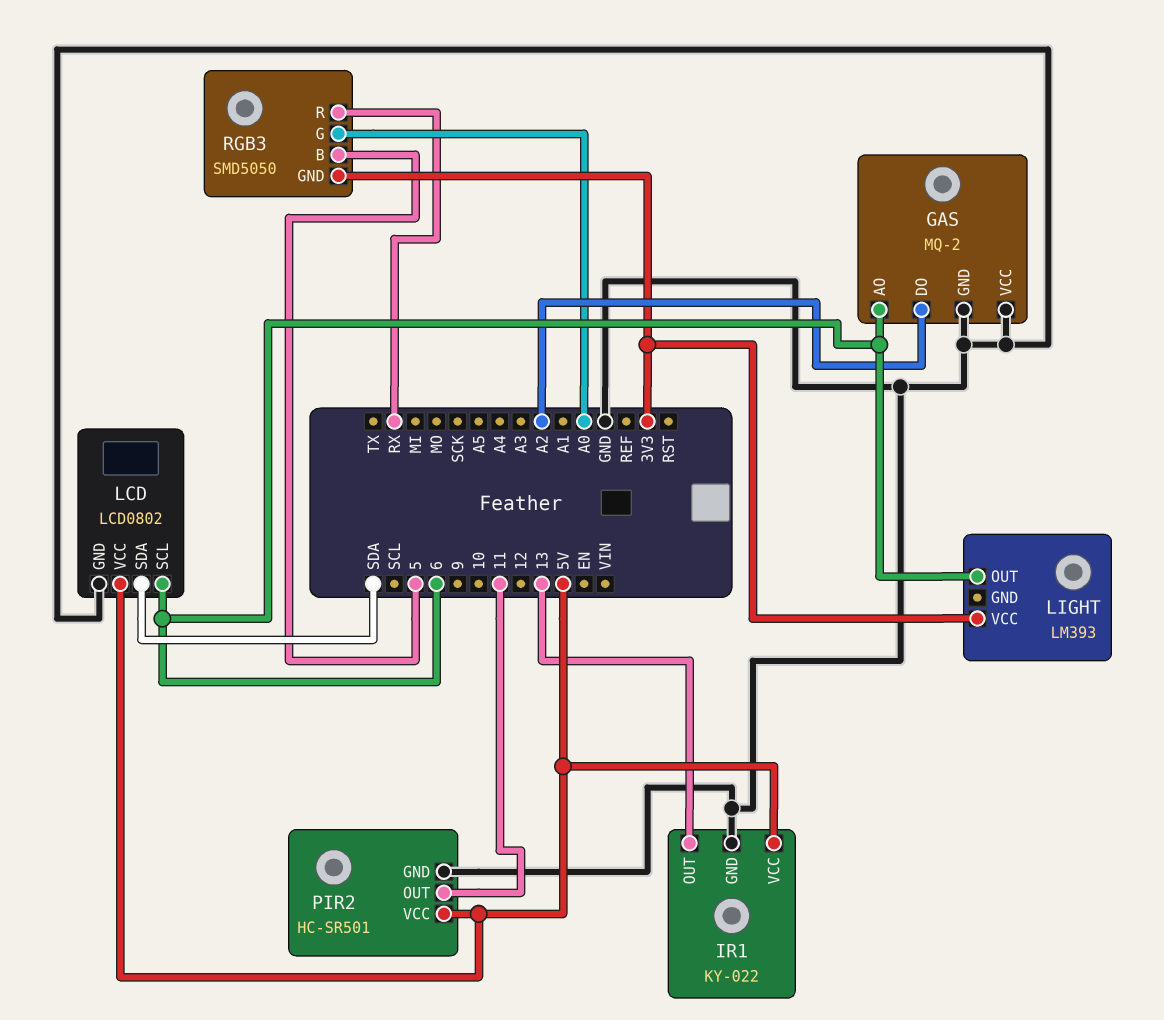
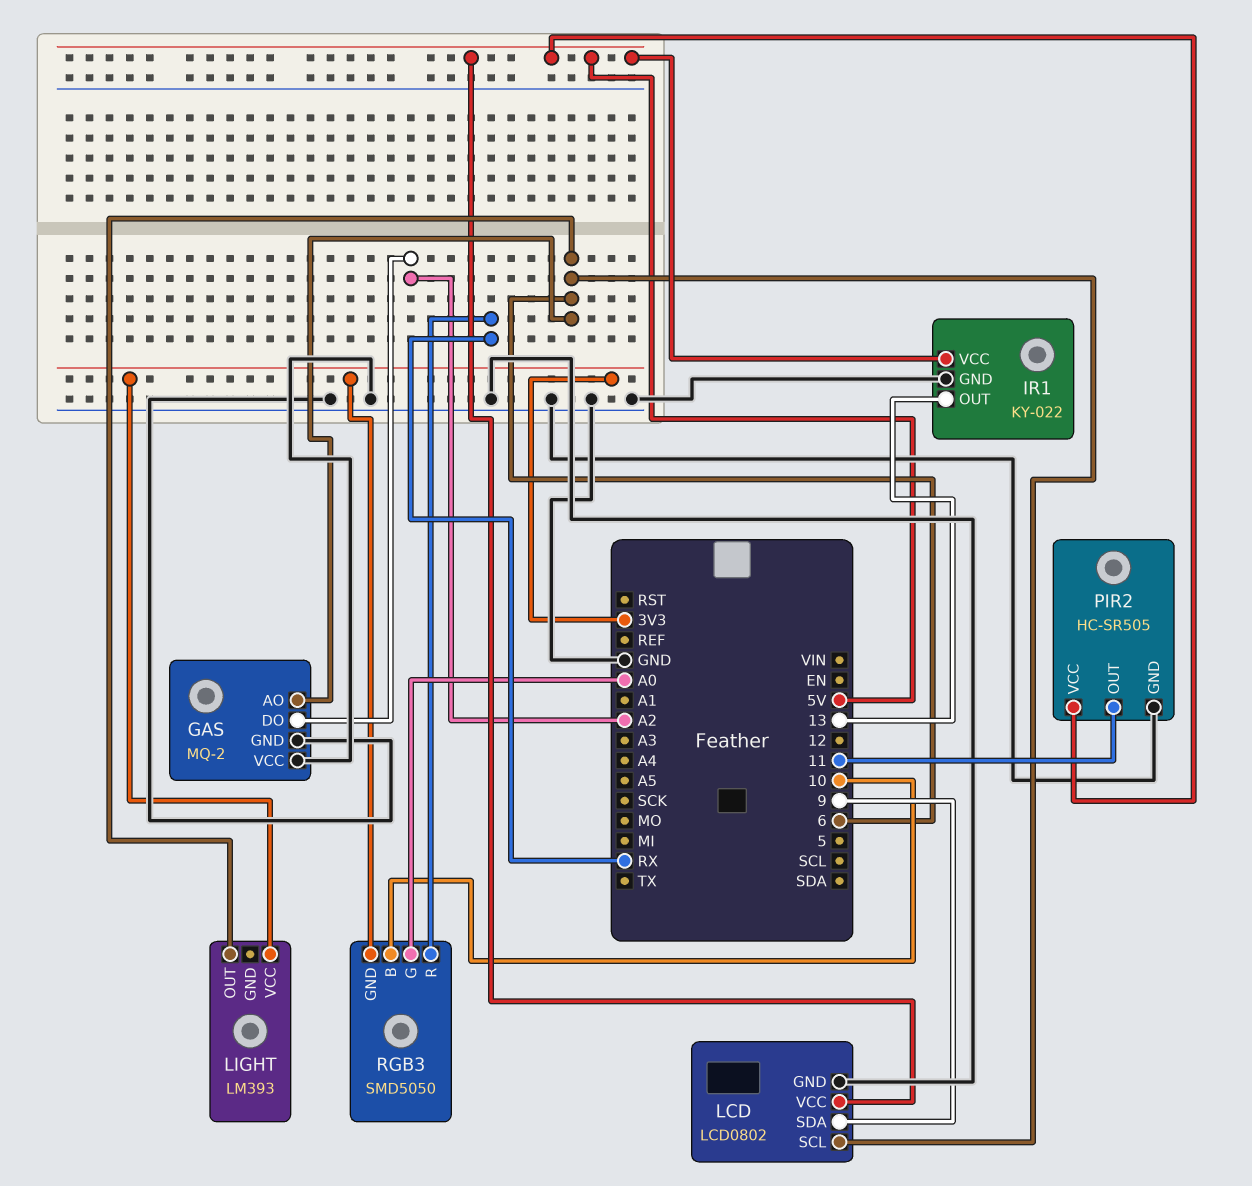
LCD pin SDA: SDA -> 9
PIR2: HC-SR501 -> HC-SR505
RGB3 pin B: 5 -> 10

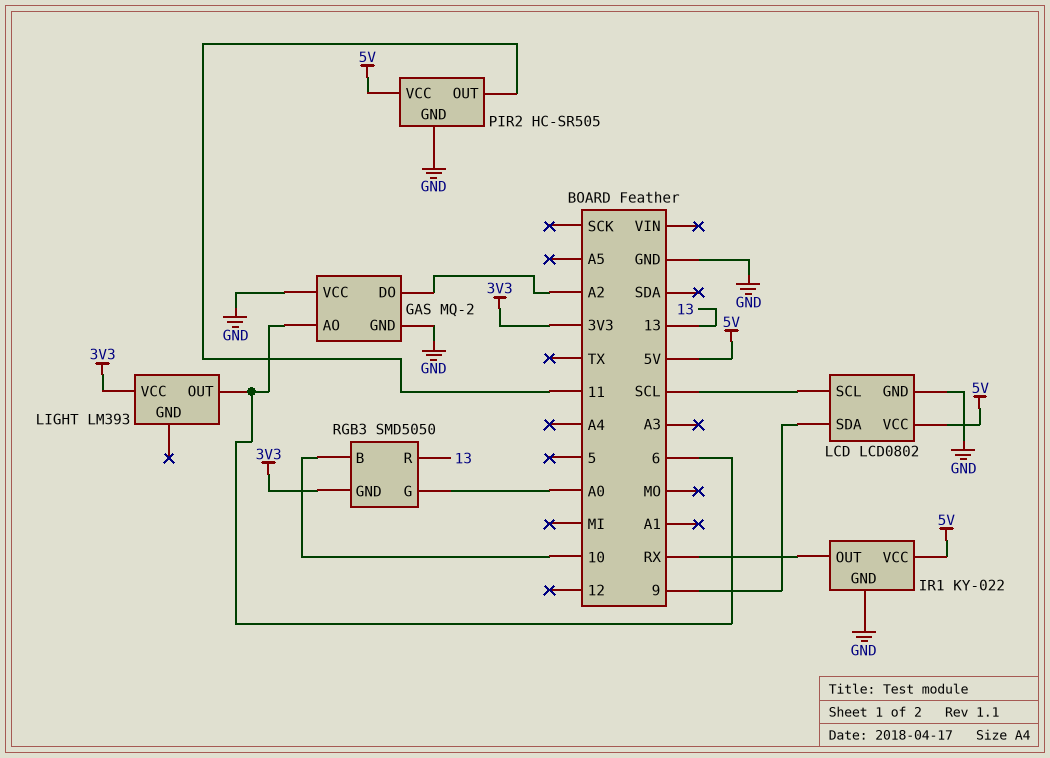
IR1 pin OUT: 13 -> RX
LCD pin SCL: 6 -> SCL
RGB3 pin R: RX -> 13

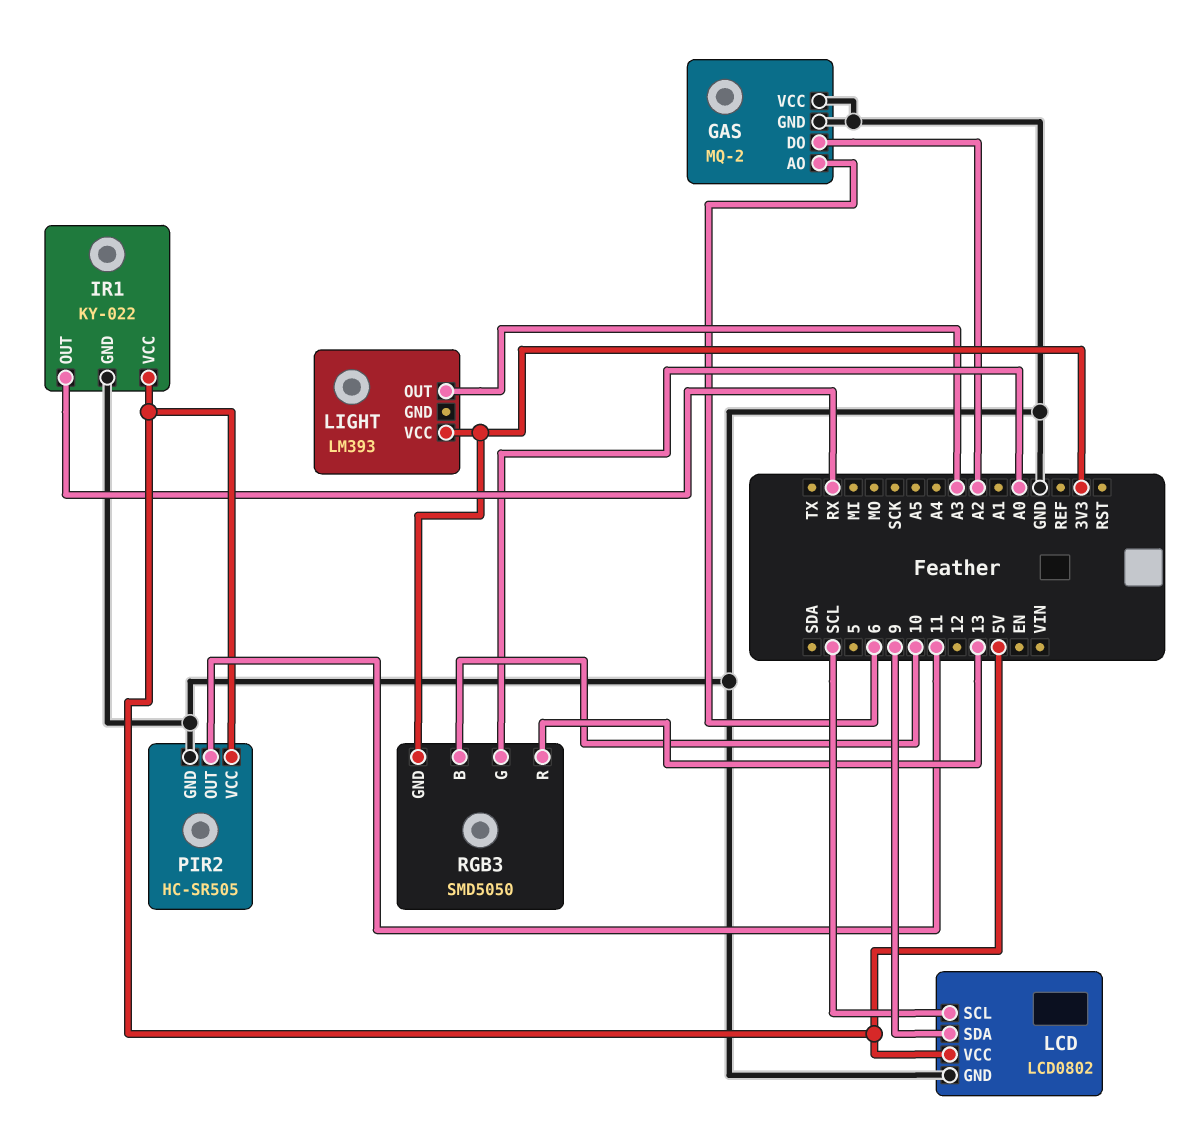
LIGHT pin OUT: 6 -> A3

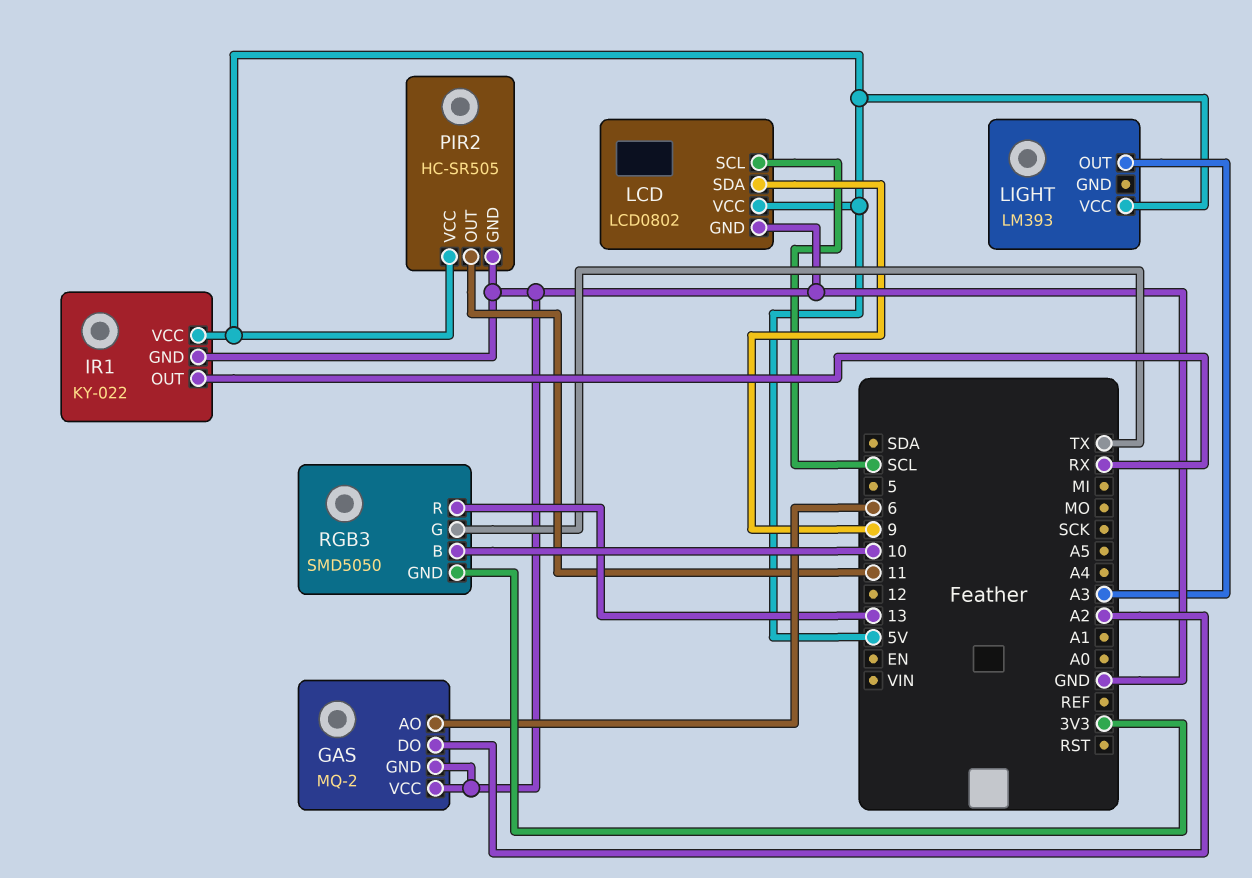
LIGHT pin VCC: 3V3 -> 5V
RGB3 pin G: A0 -> TX

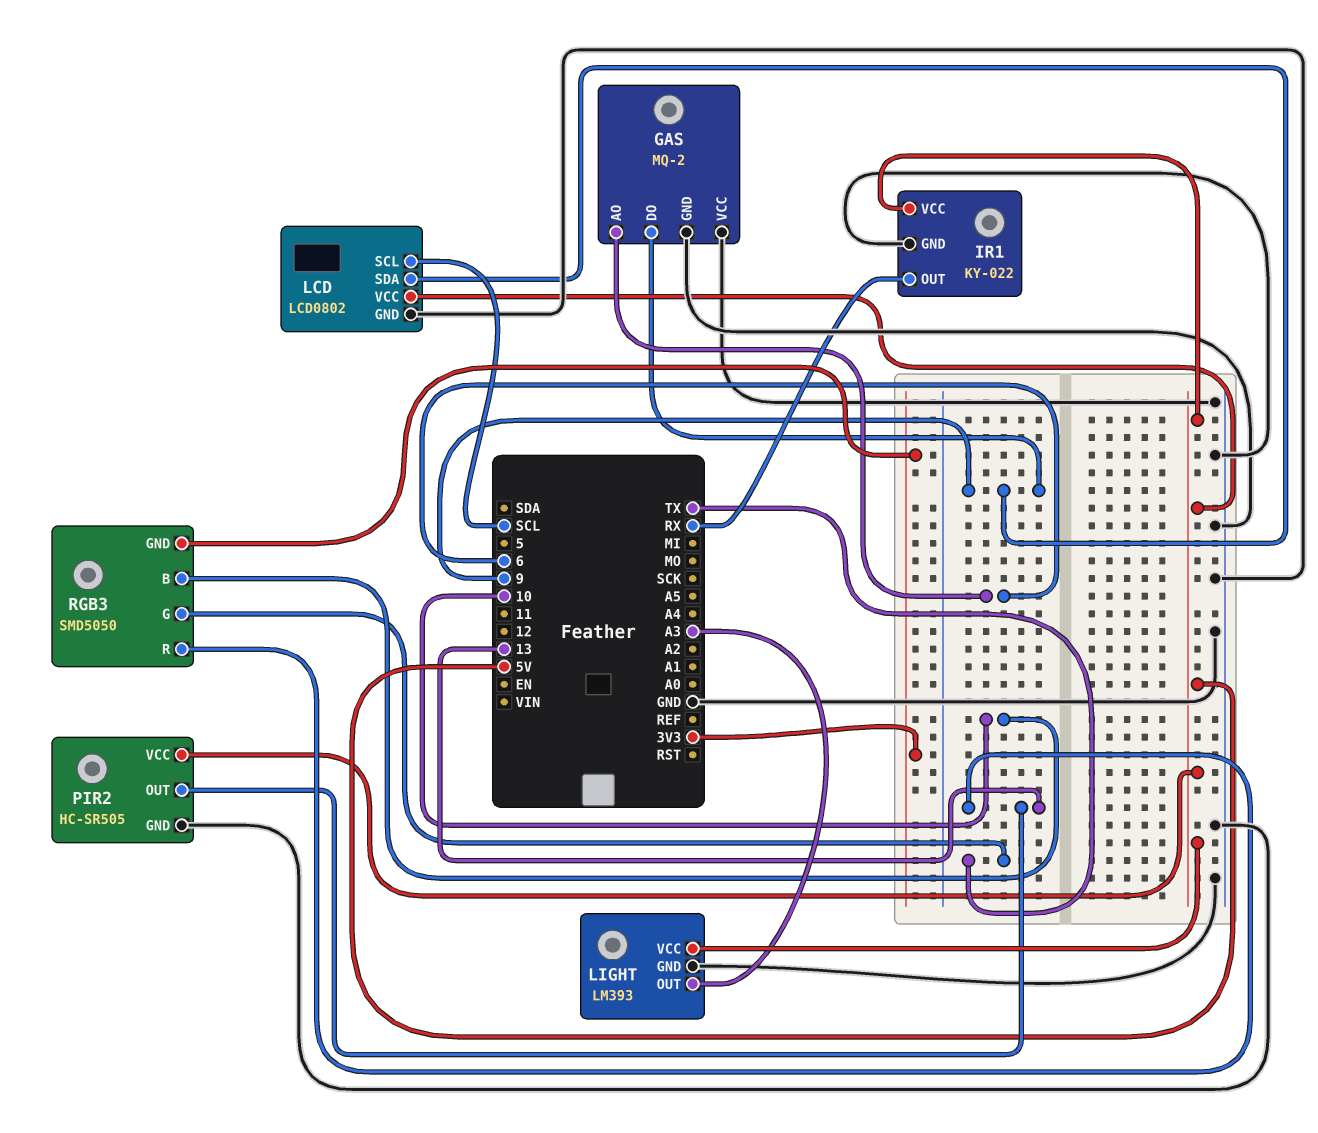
GAS pin DO: A2 -> 9
LIGHT pin GND: none -> GND
PIR2 pin OUT: 11 -> 13

